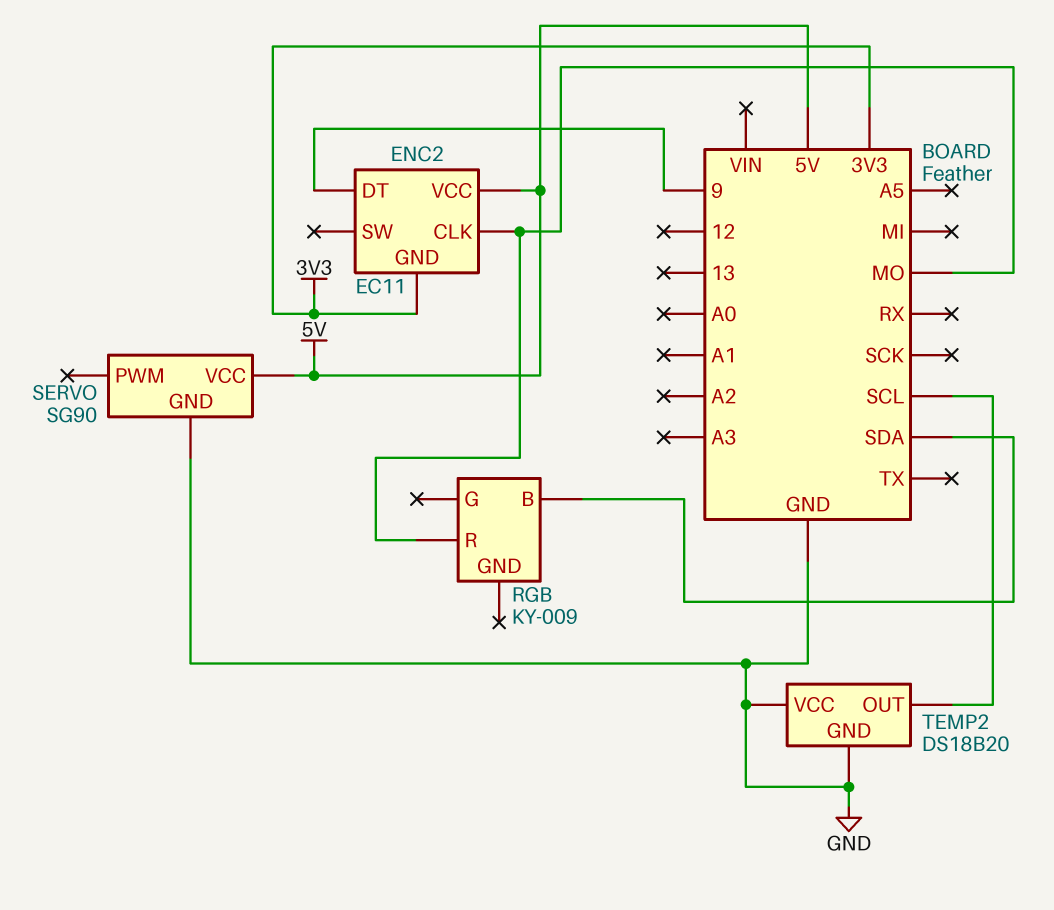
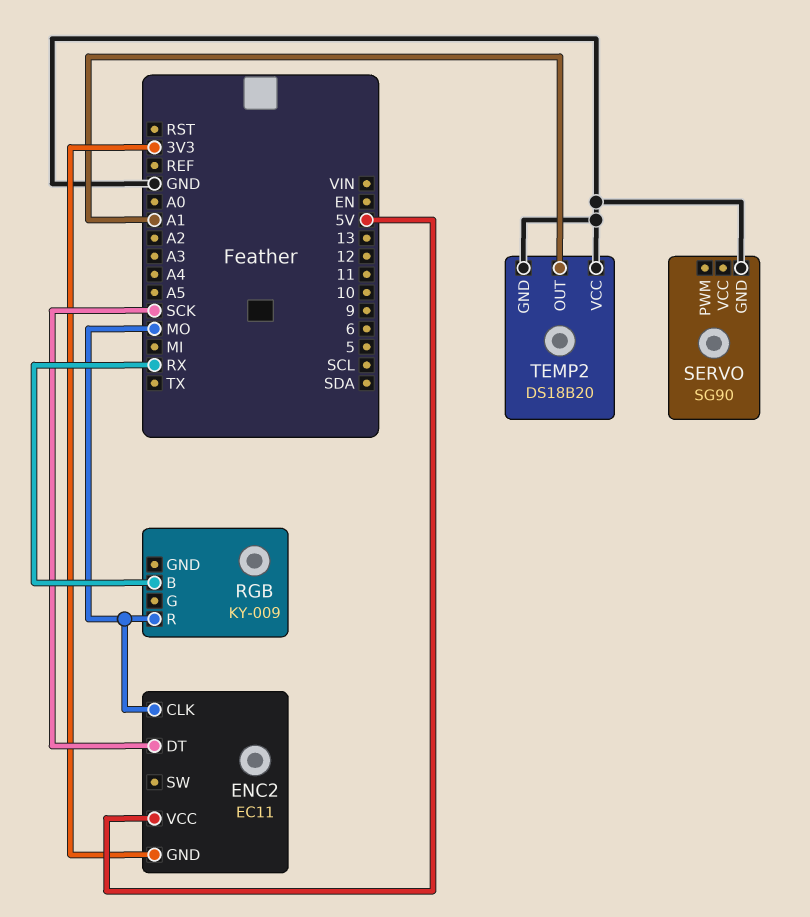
ENC2 pin DT: 9 -> SCK
RGB pin B: SDA -> RX
SERVO pin VCC: 5V -> none
TEMP2 pin OUT: SCL -> A1

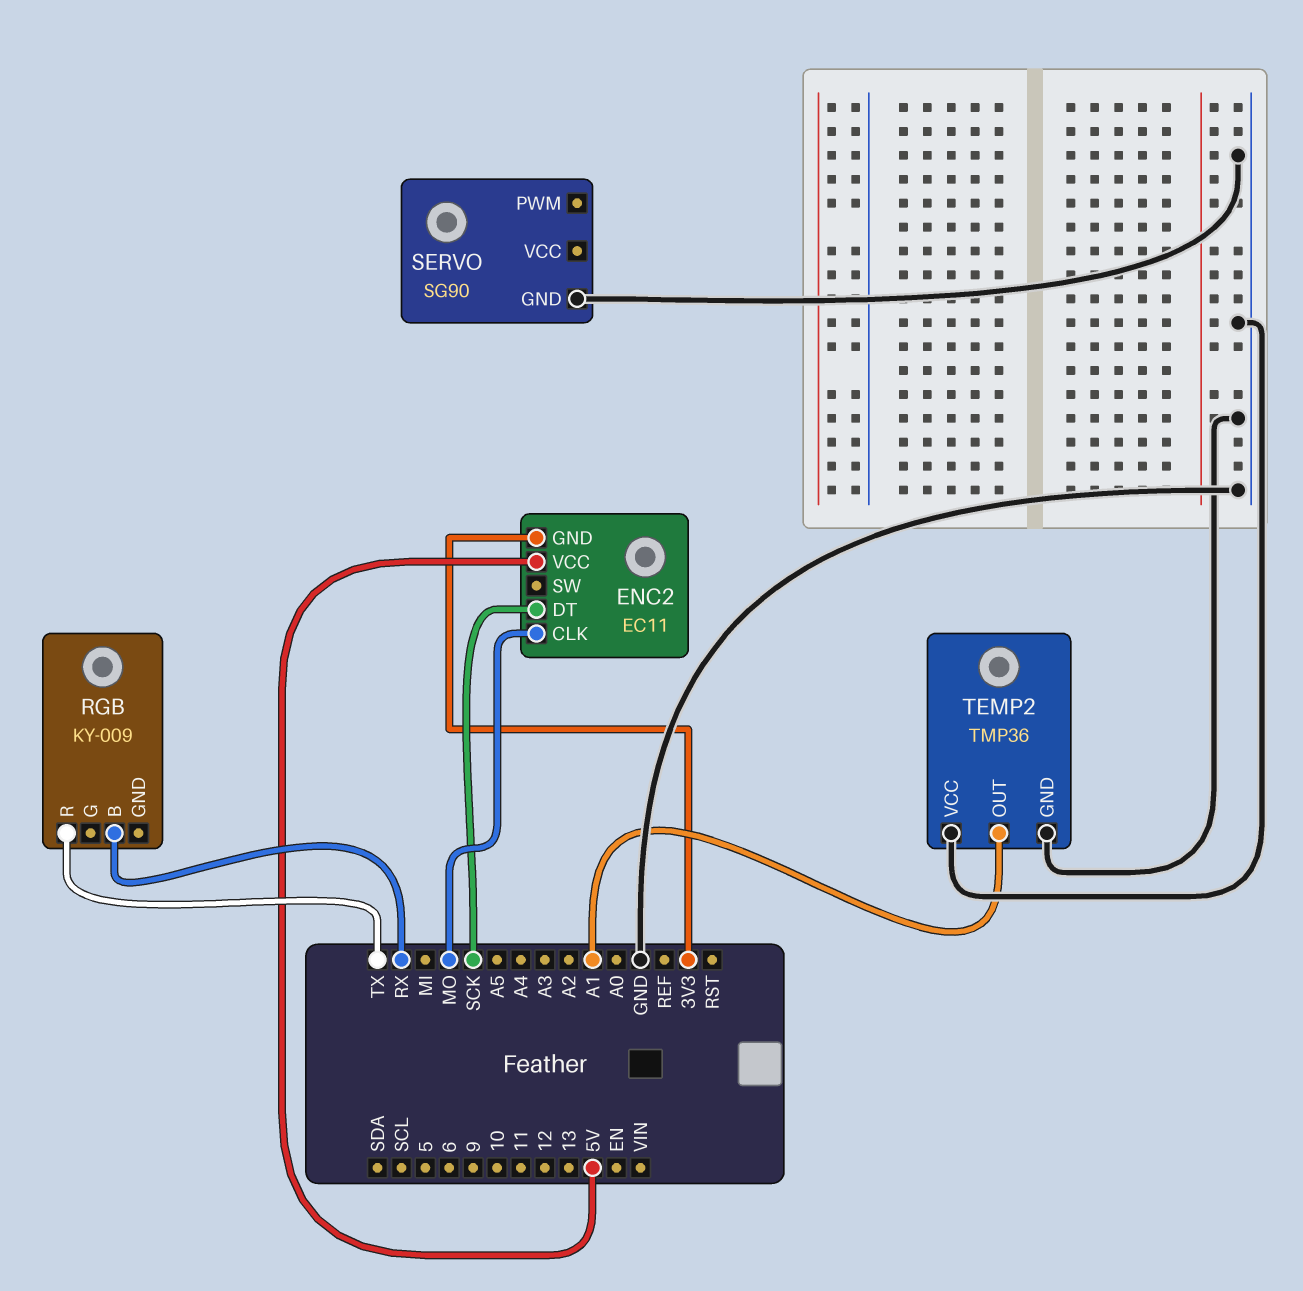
RGB pin R: MO -> TX
TEMP2: DS18B20 -> TMP36

